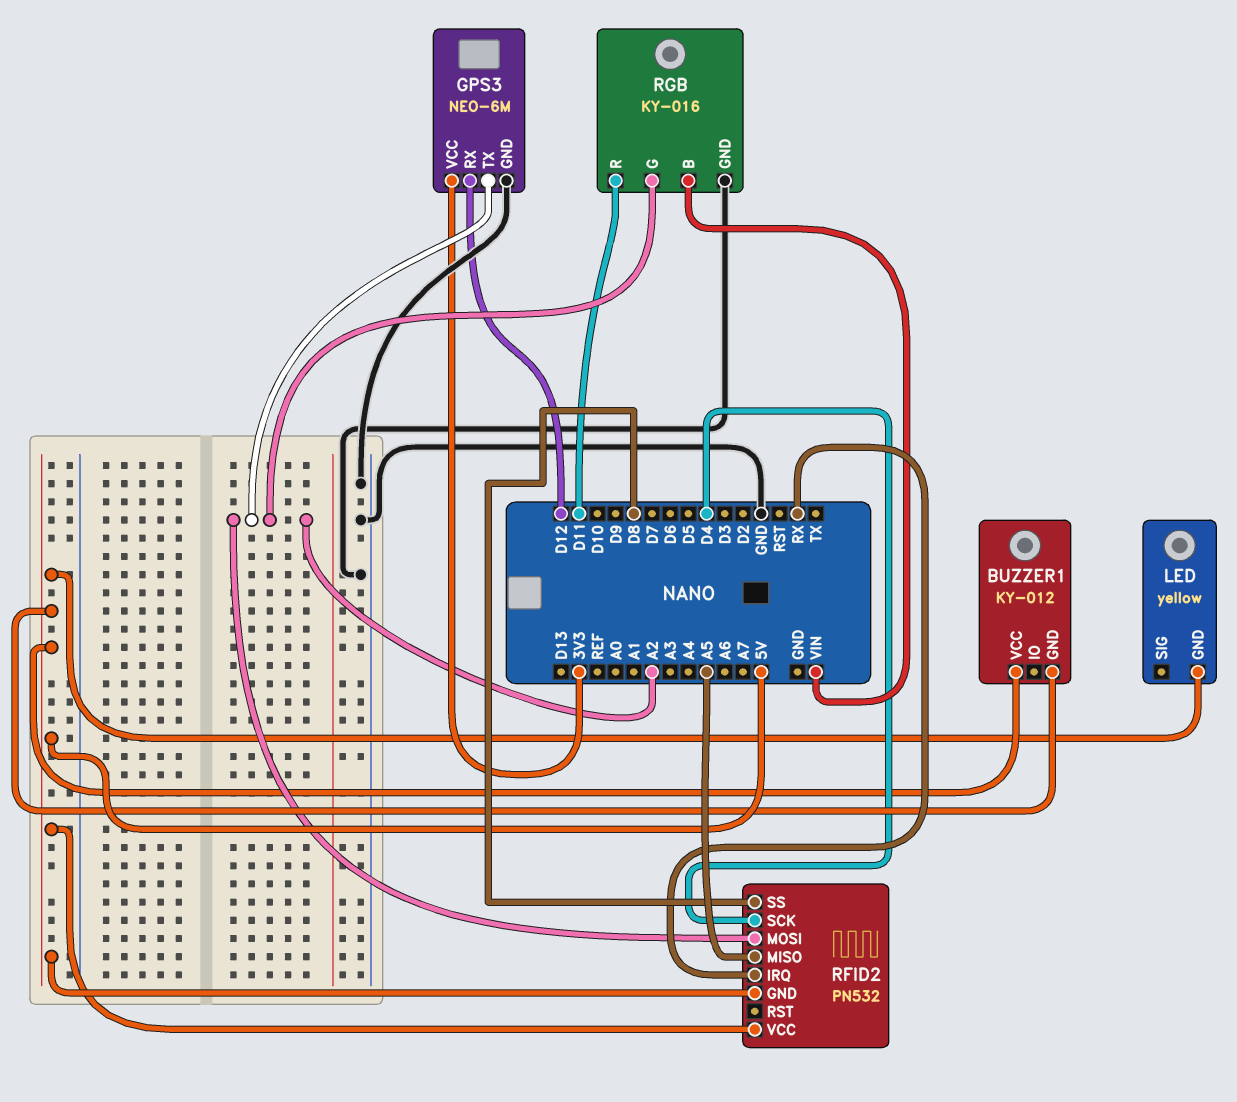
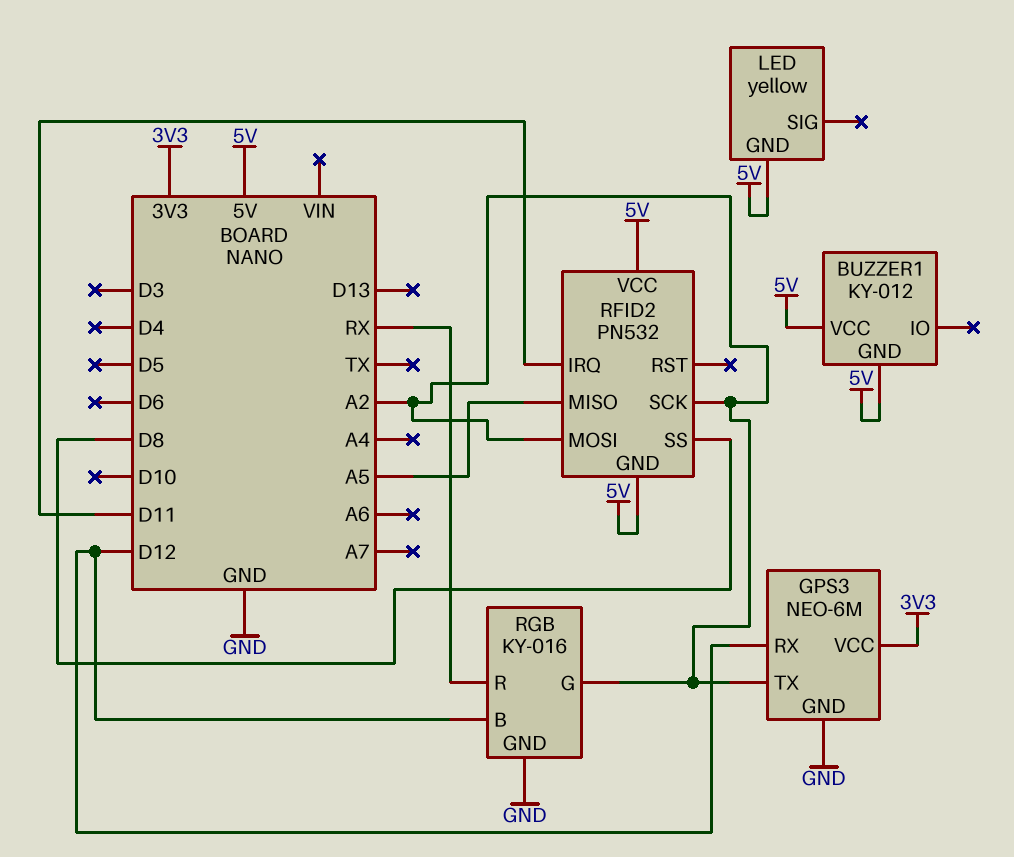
RFID2 pin IRQ: RX -> D11
RFID2 pin SCK: D4 -> A2
RGB pin B: VIN -> D12
RGB pin R: D11 -> RX

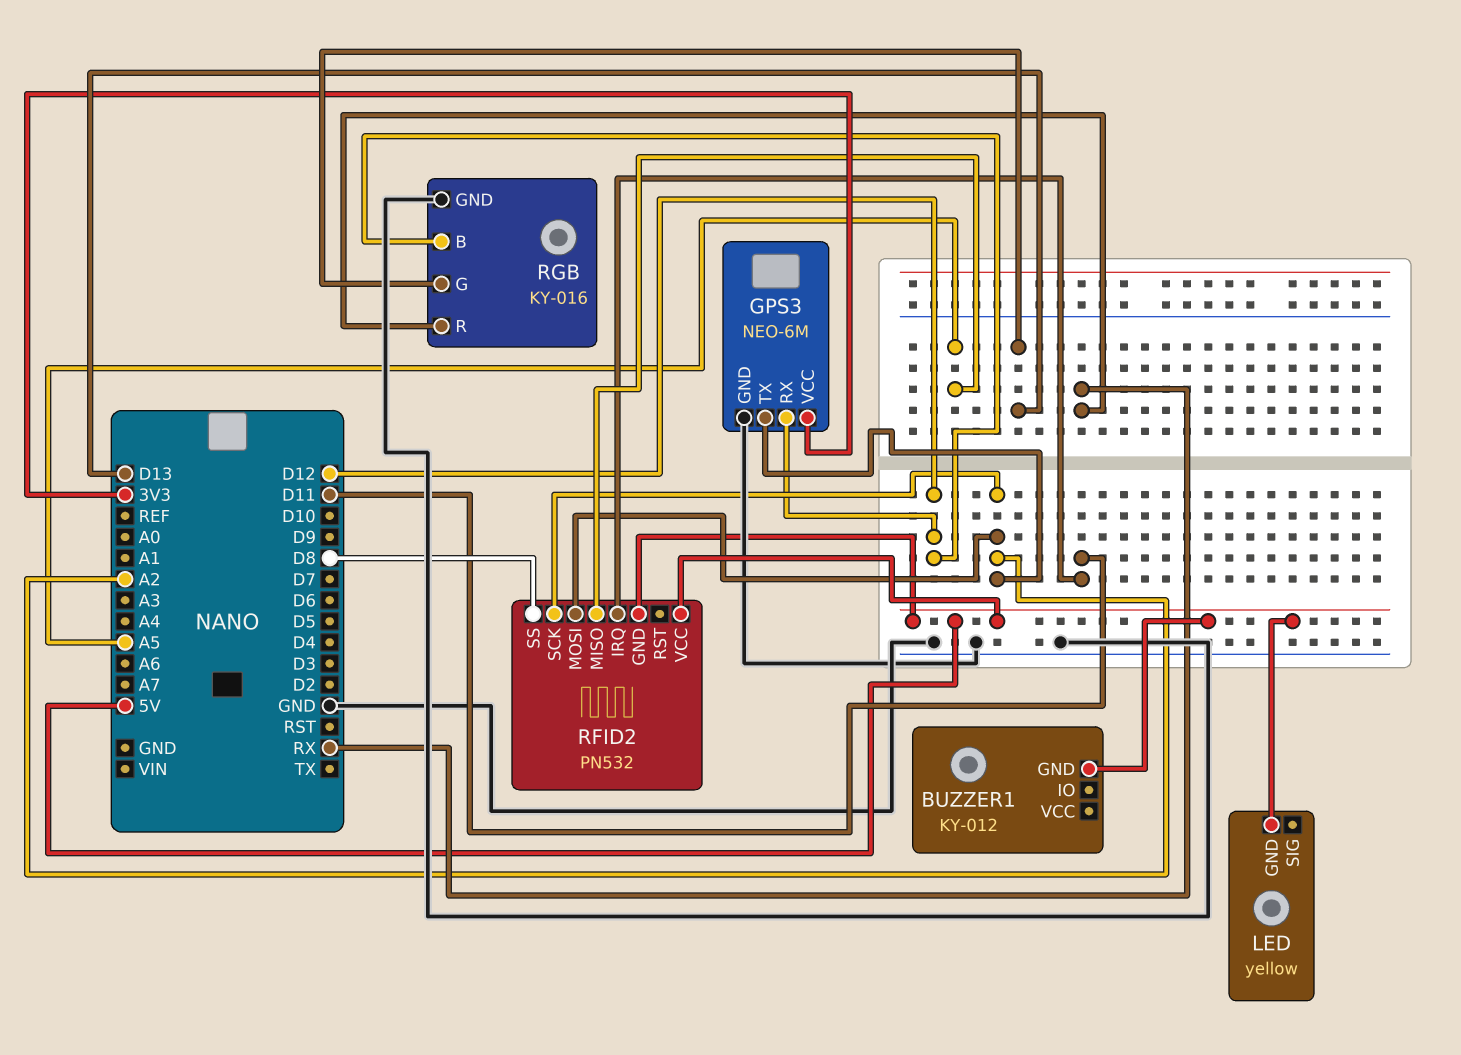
BUZZER1 pin VCC: 5V -> none
RGB pin G: A2 -> D13

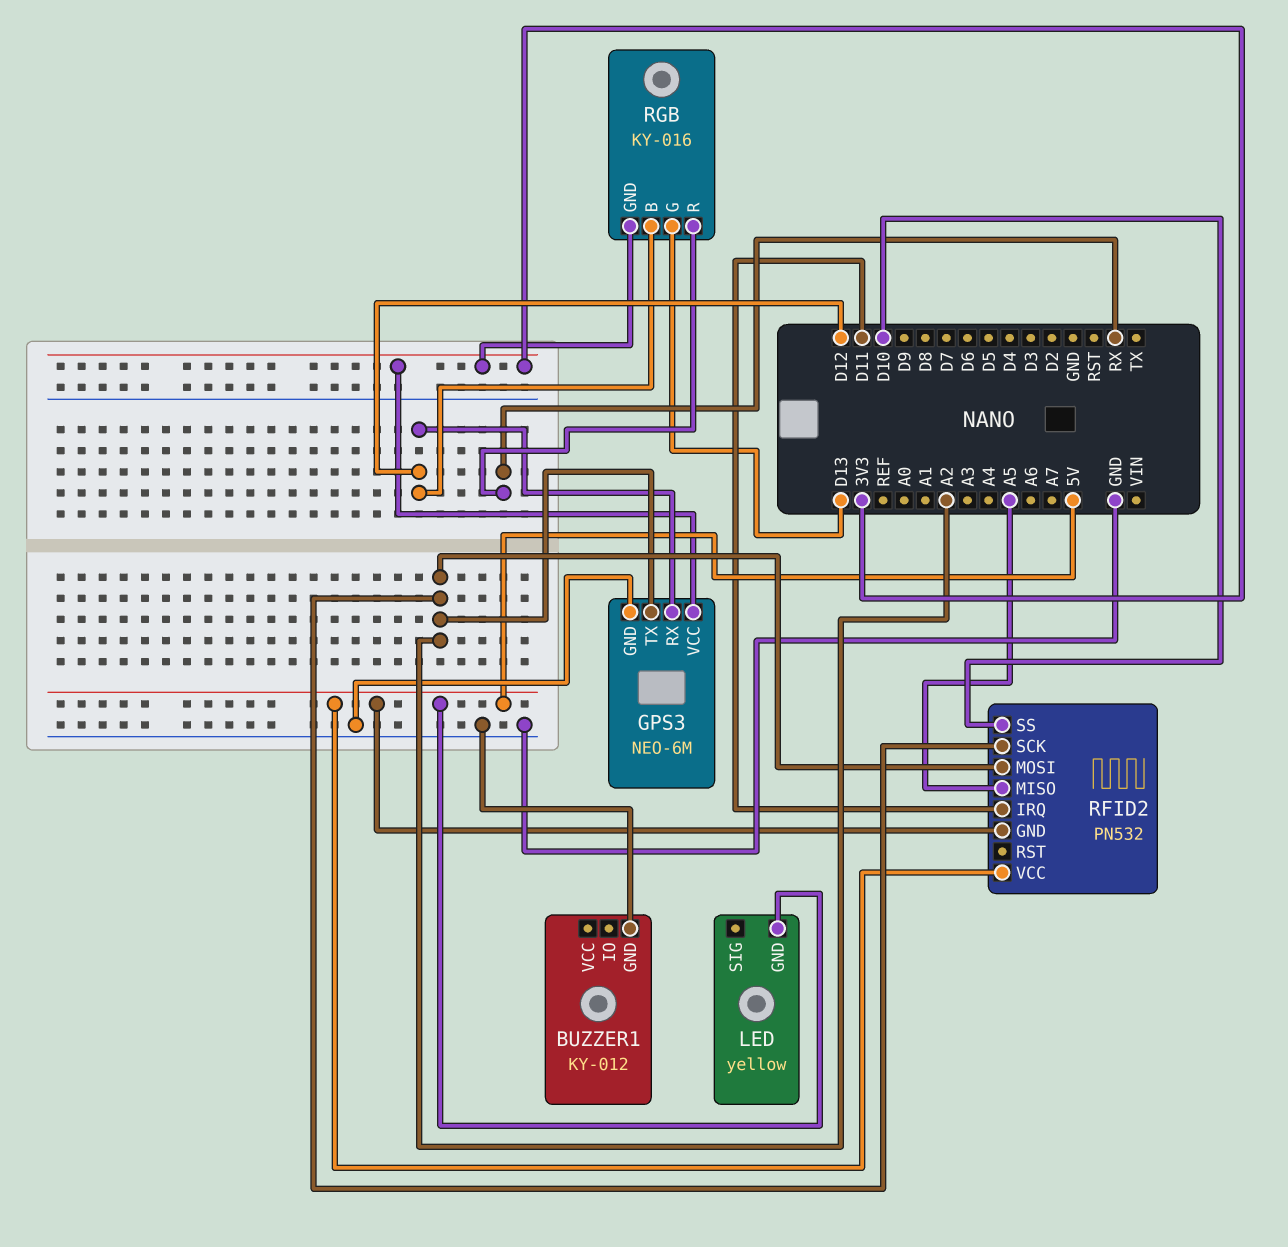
BUZZER1 pin GND: 5V -> GND
RFID2 pin SS: D8 -> D10
RGB pin GND: GND -> 3V3

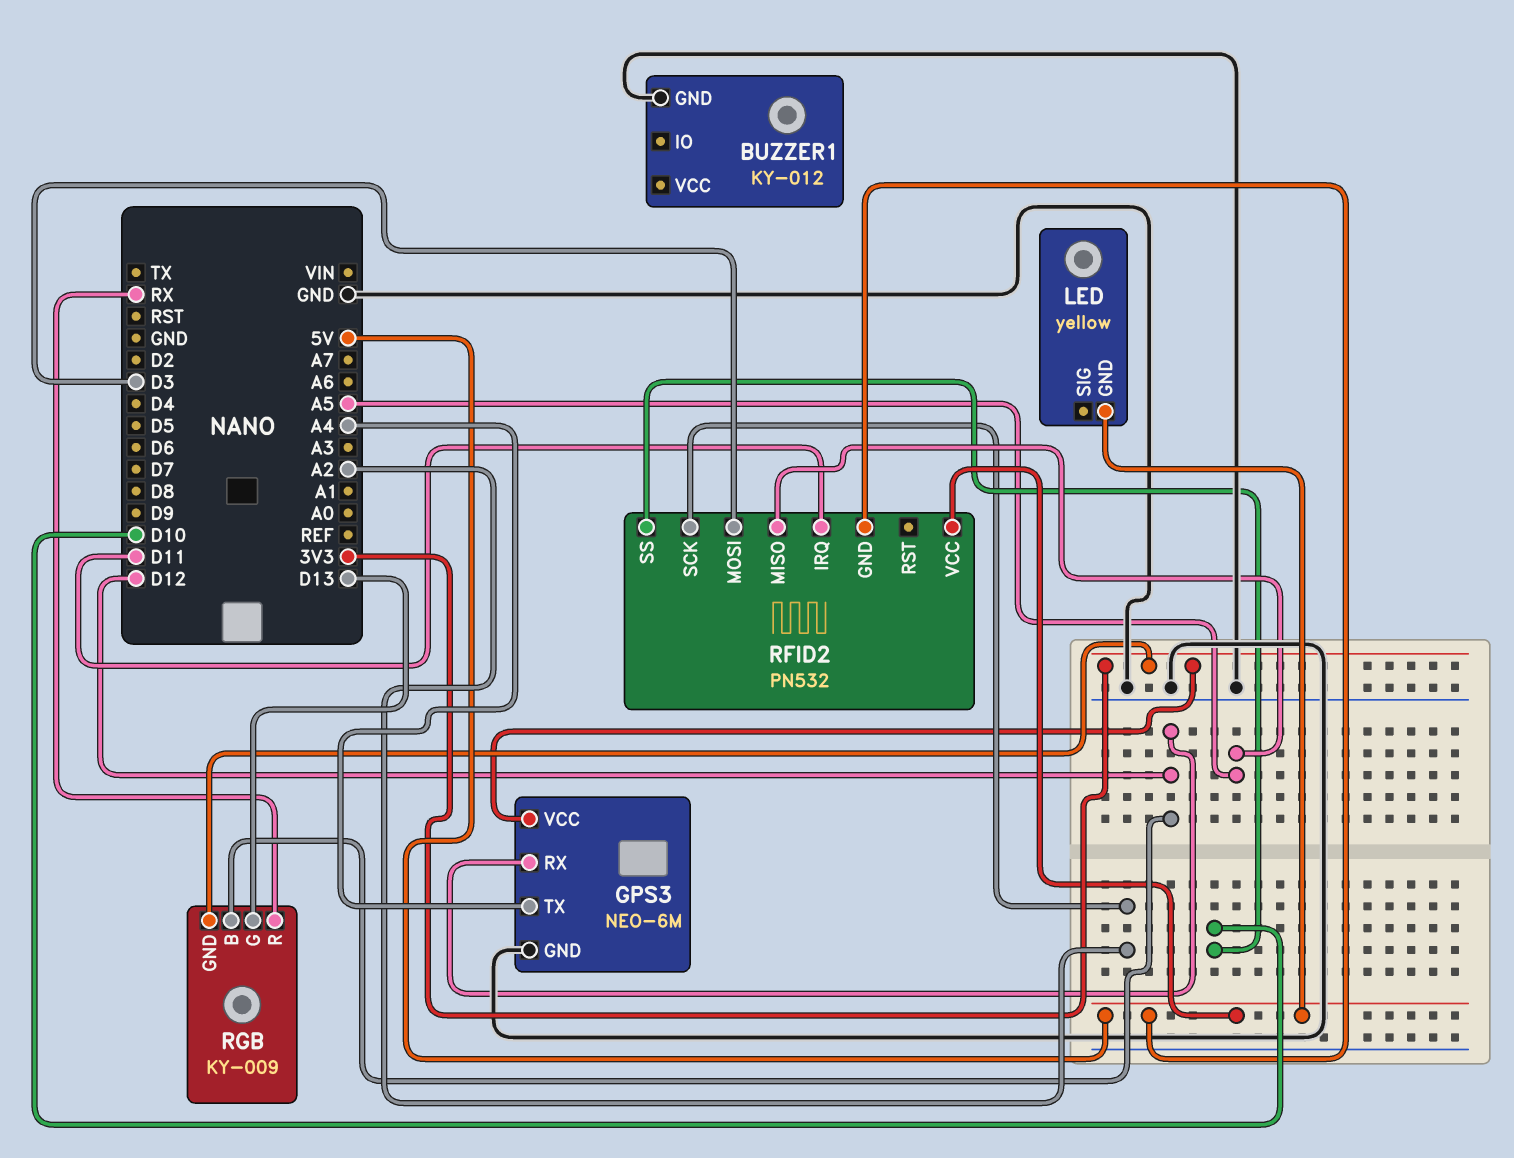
GPS3 pin TX: A2 -> A4
RFID2 pin MOSI: A2 -> D3
RGB: KY-016 -> KY-009

